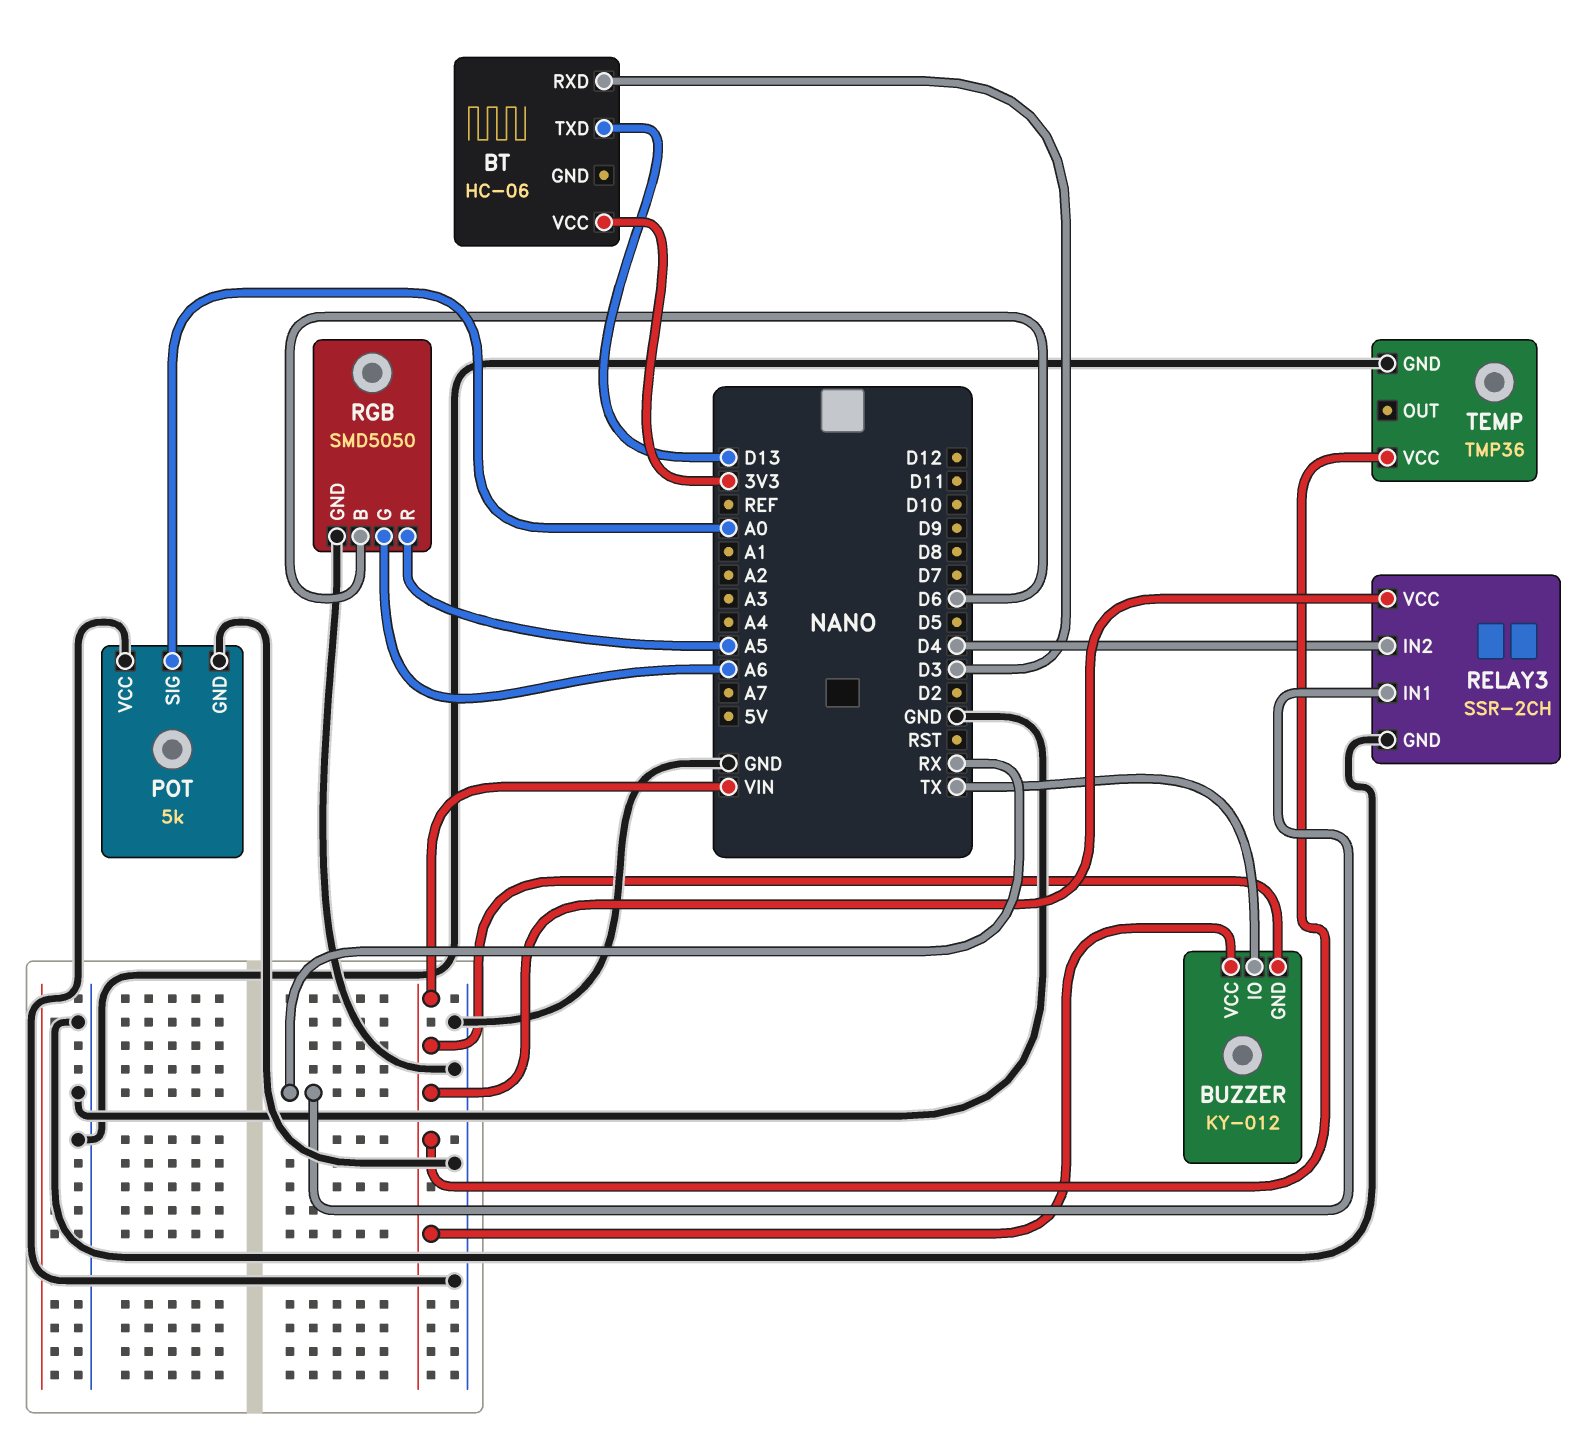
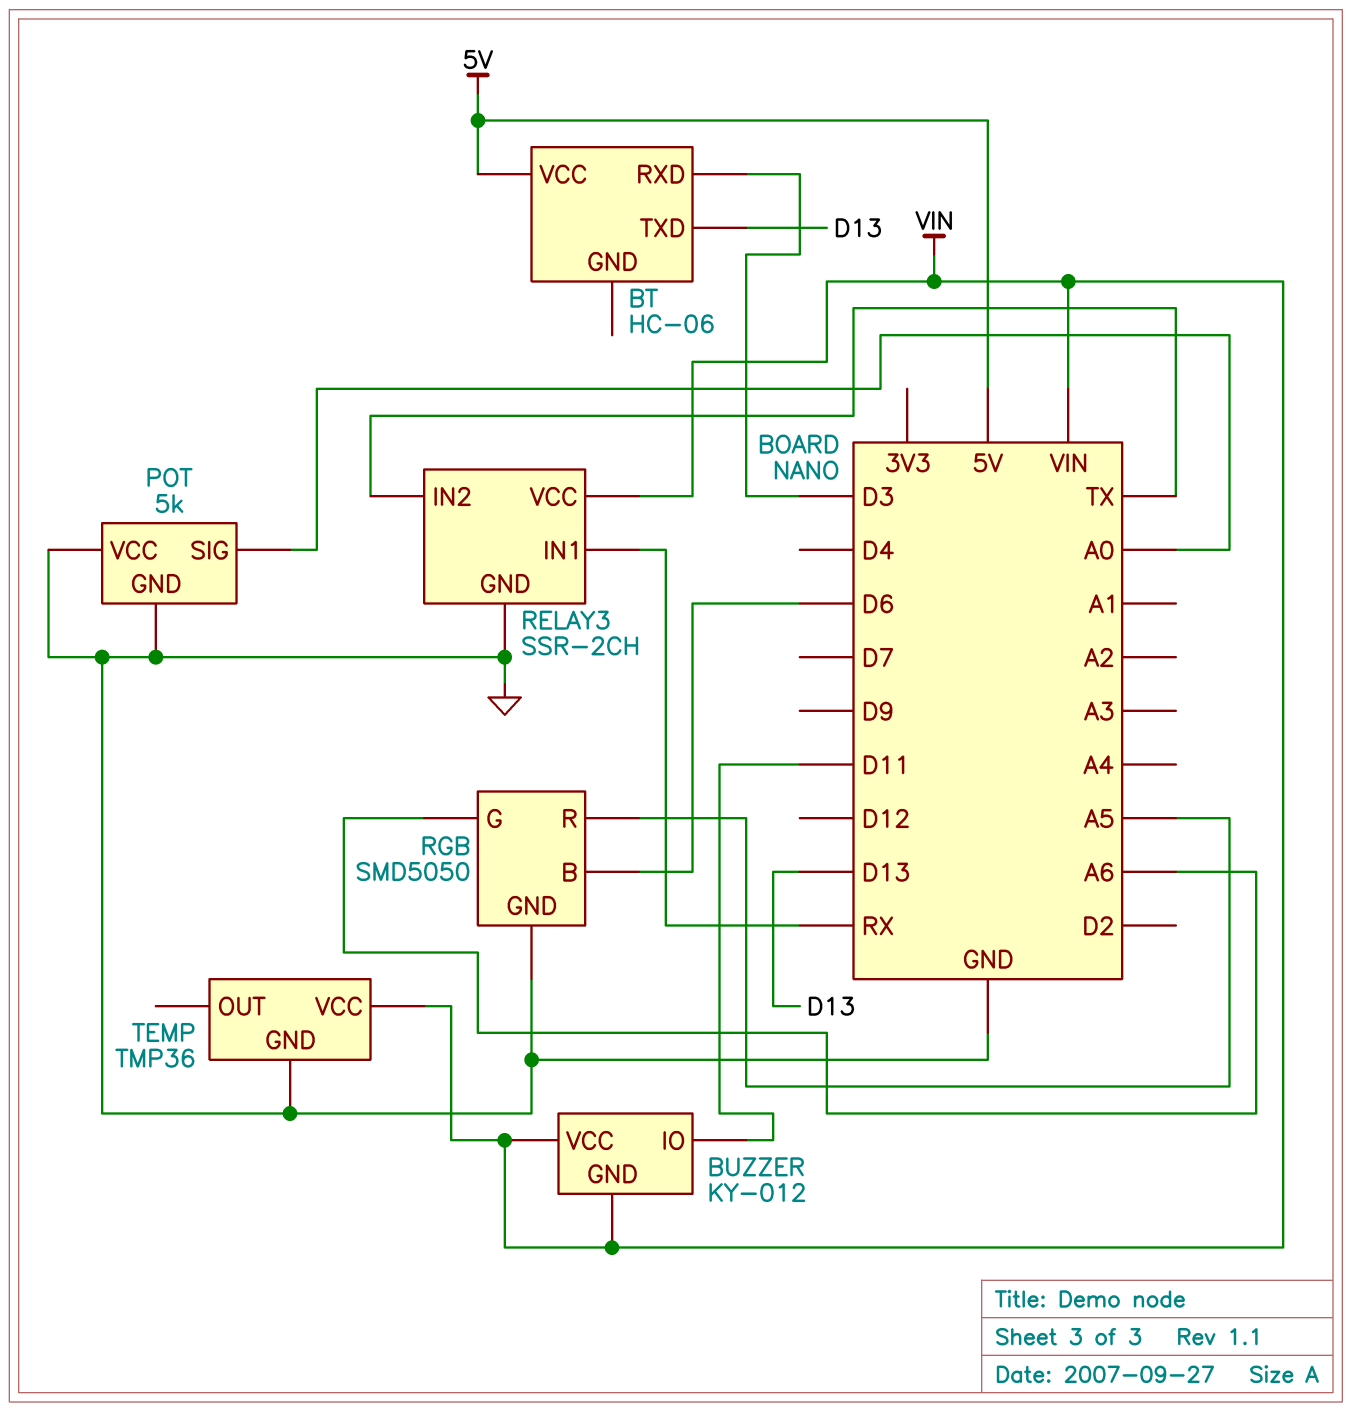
BT pin VCC: 3V3 -> 5V
BUZZER pin IO: TX -> D11
RELAY3 pin IN2: D4 -> TX

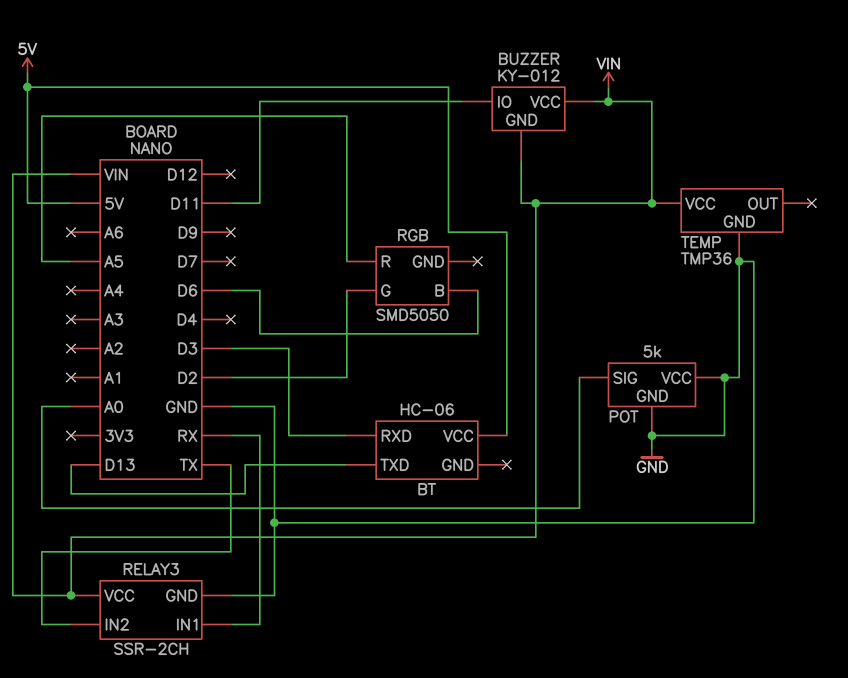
RGB pin G: A6 -> D2
RGB pin GND: GND -> none

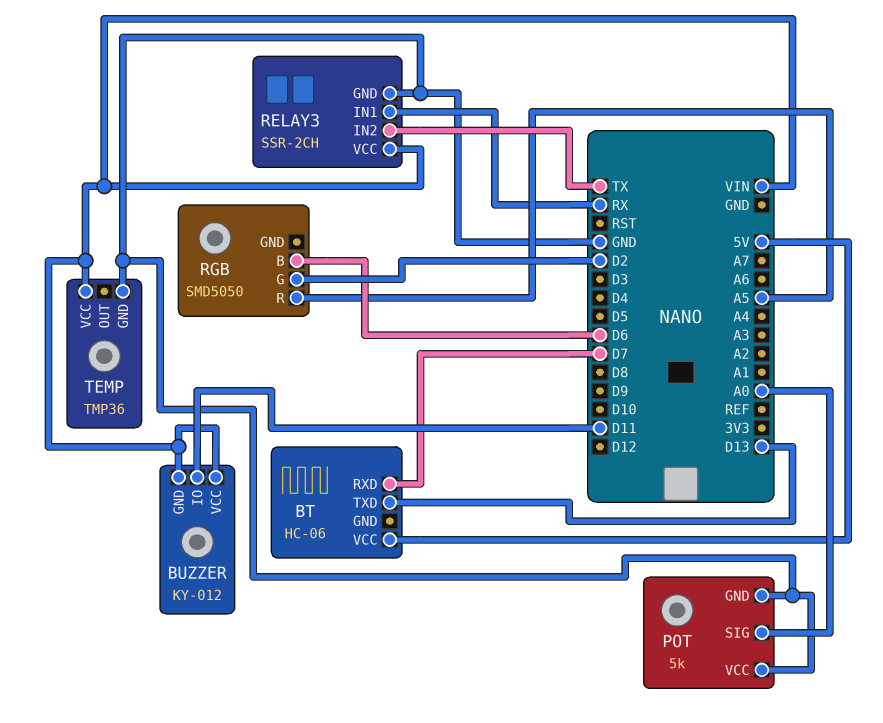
BT pin RXD: D3 -> D7

